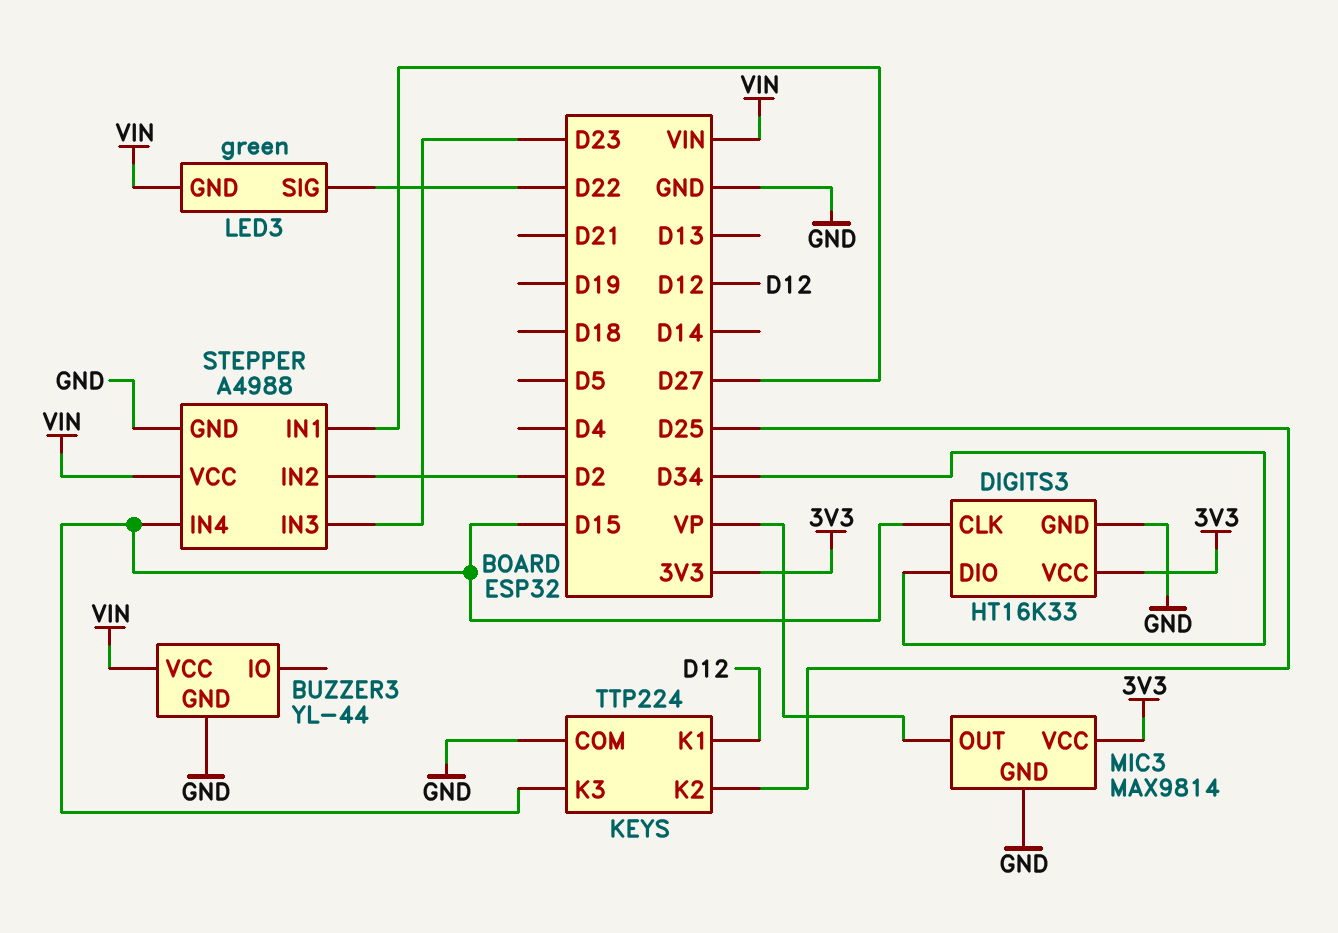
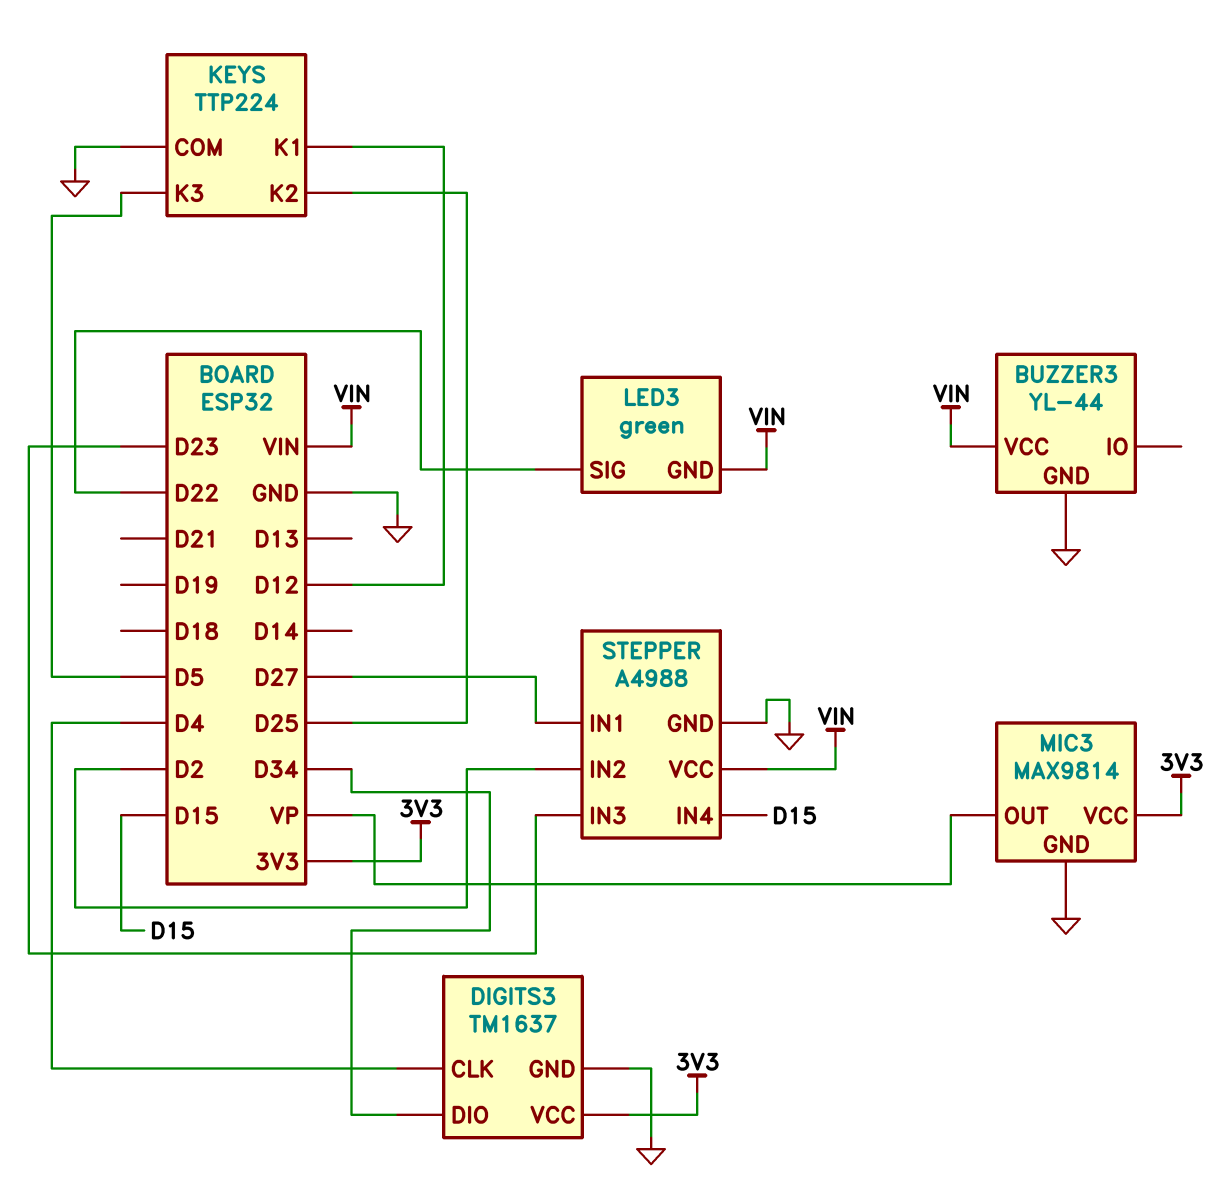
DIGITS3: HT16K33 -> TM1637
DIGITS3 pin CLK: D15 -> D4
KEYS pin K3: D15 -> D5

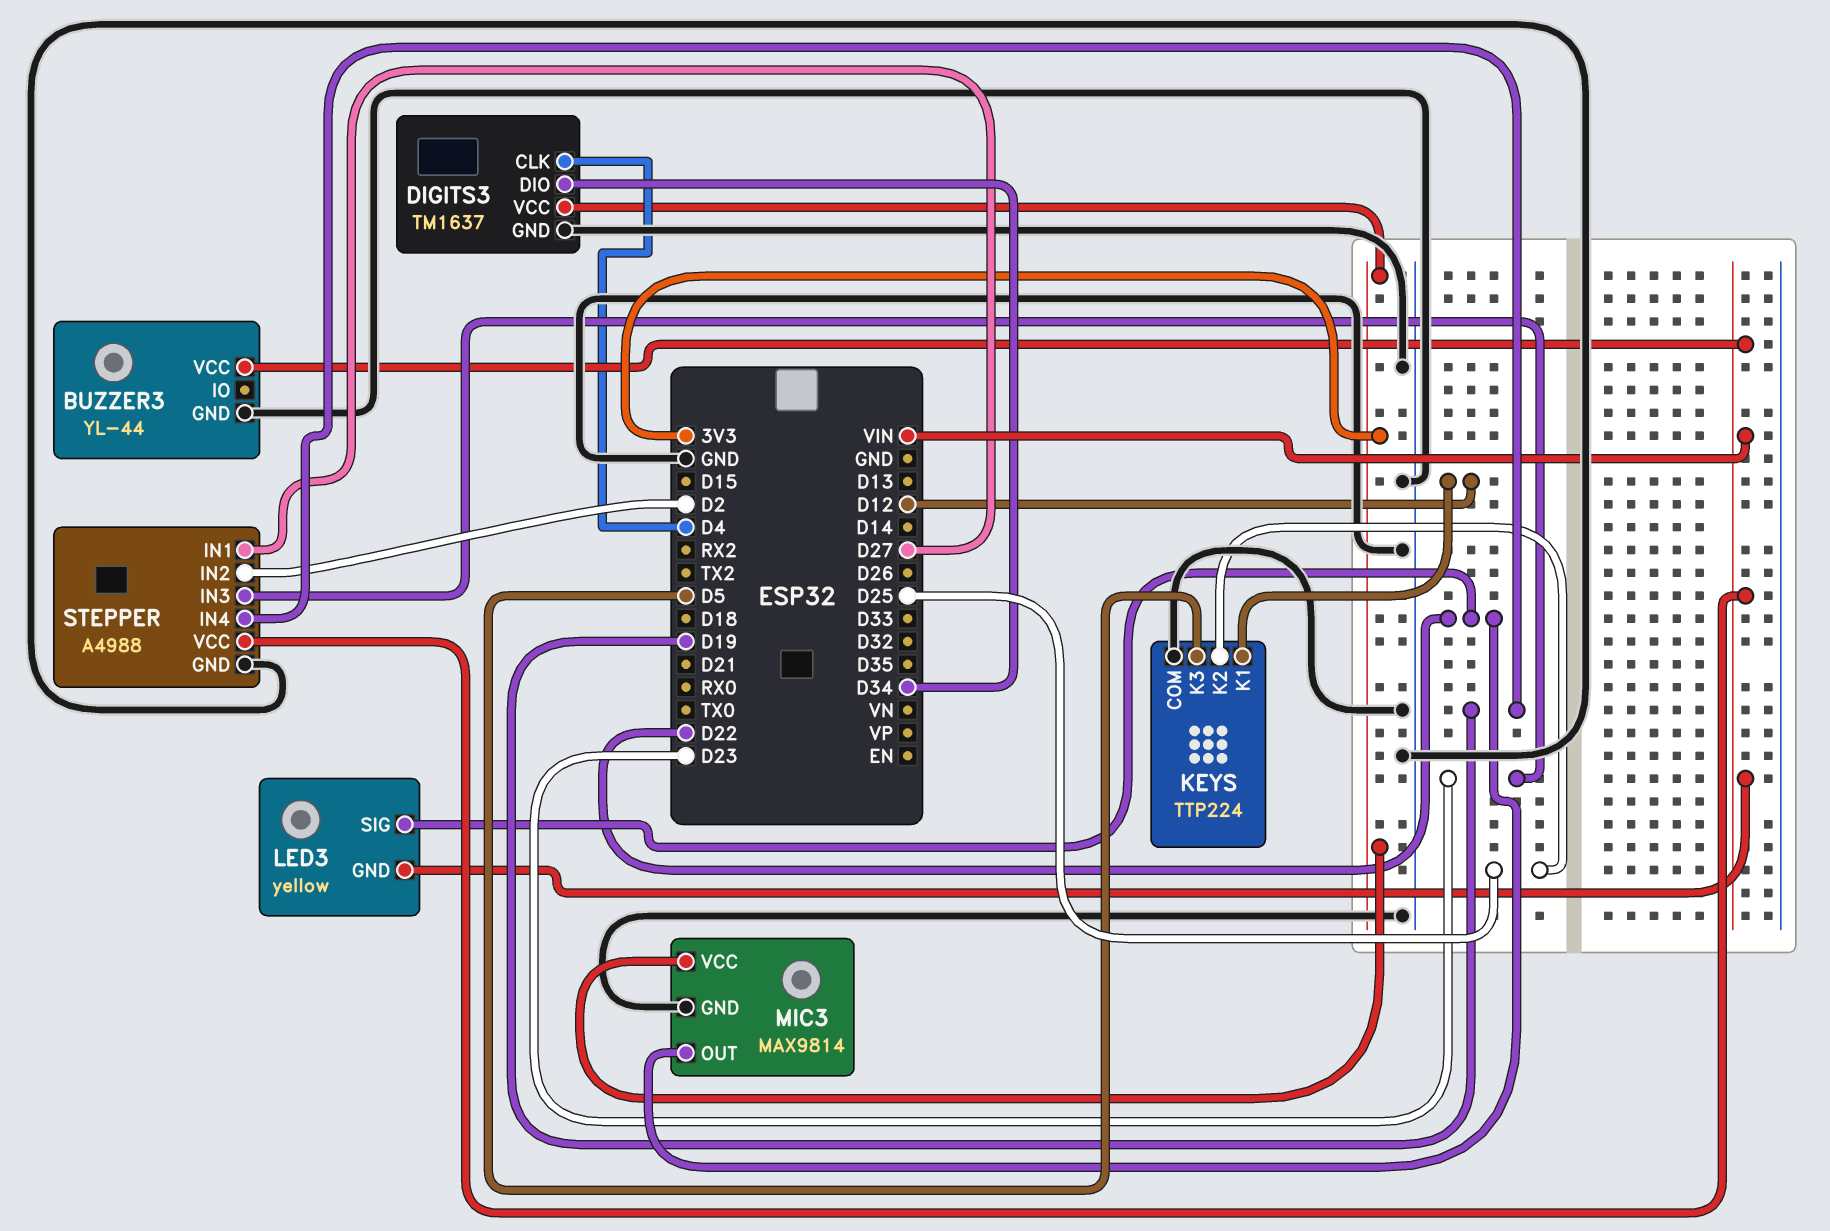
LED3: green -> yellow
MIC3 pin OUT: VP -> D22
STEPPER pin IN4: D15 -> D19

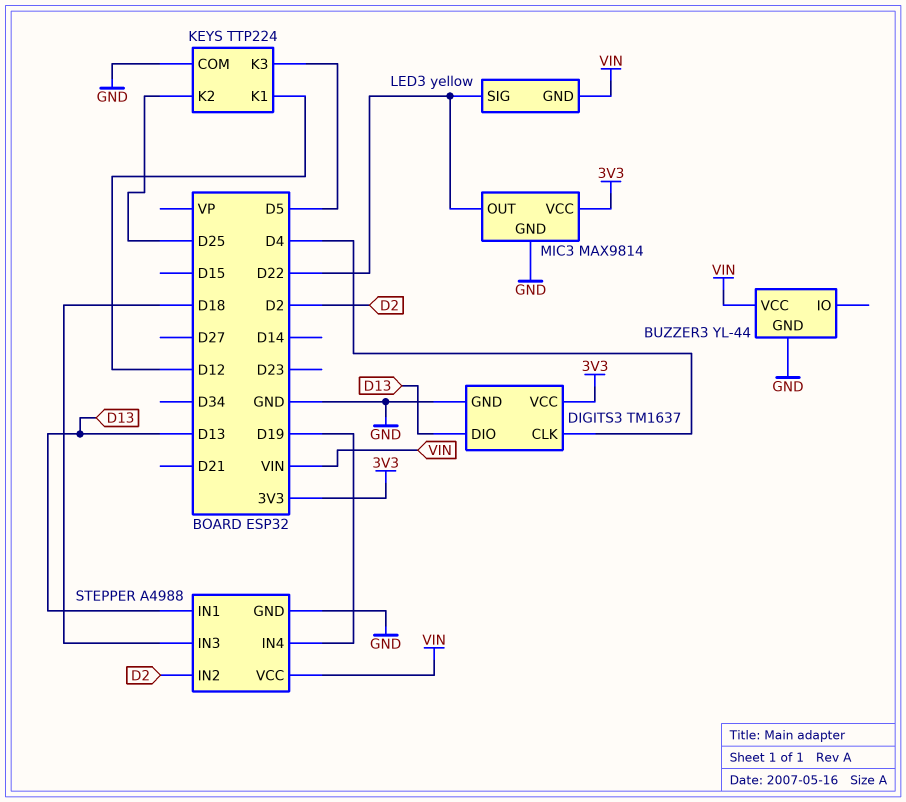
DIGITS3 pin DIO: D34 -> D13
STEPPER pin IN1: D27 -> D13
STEPPER pin IN3: D23 -> D18

